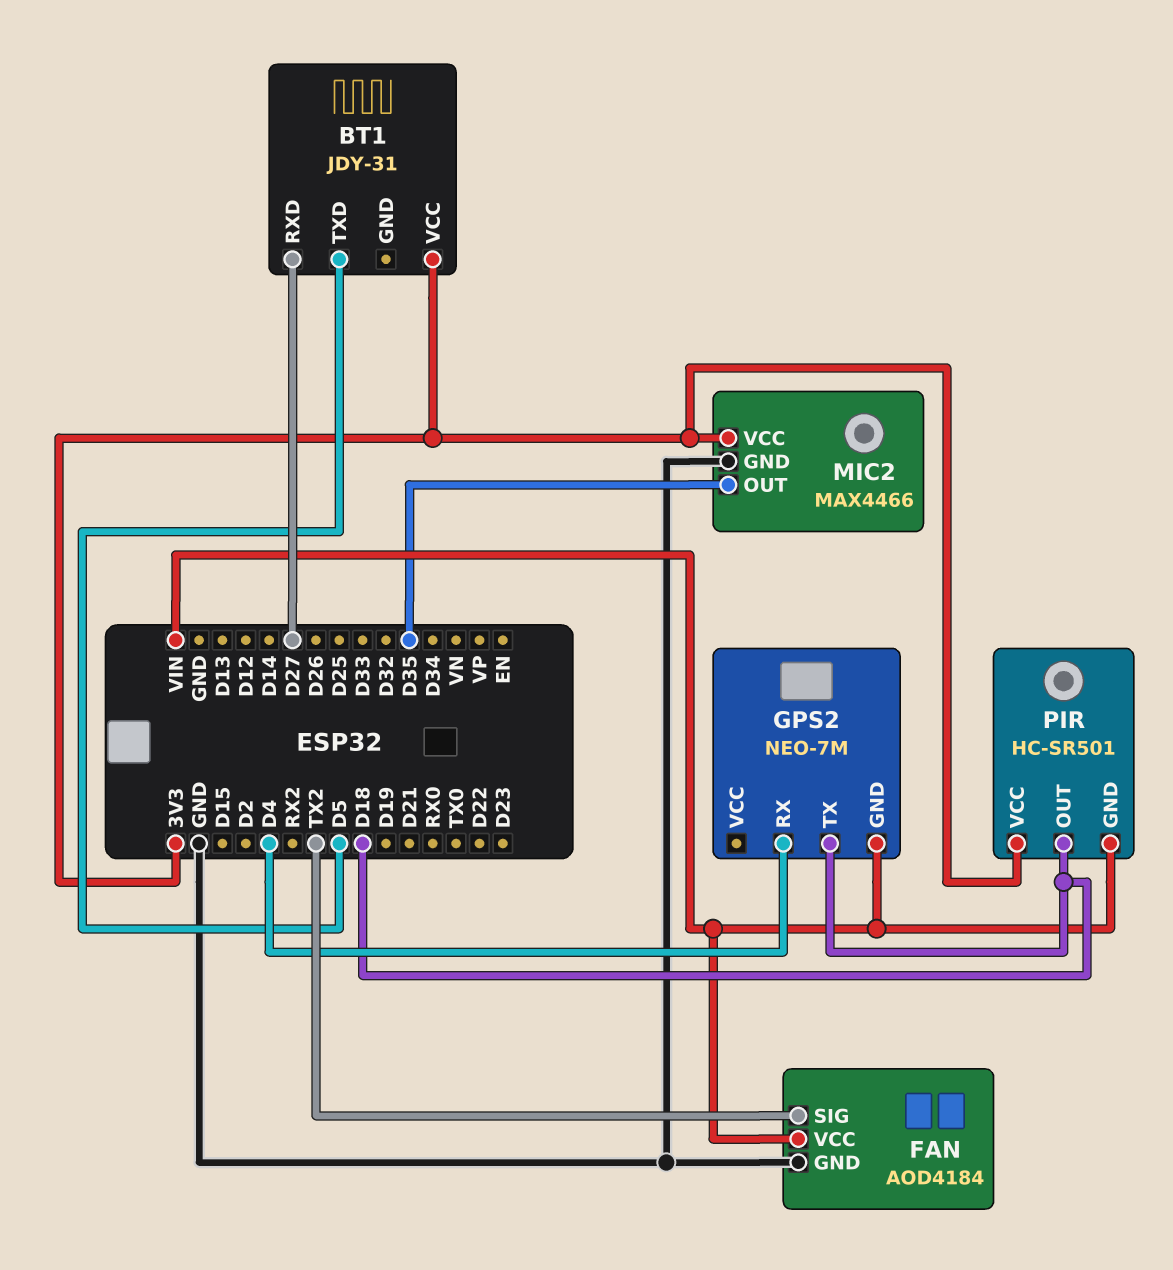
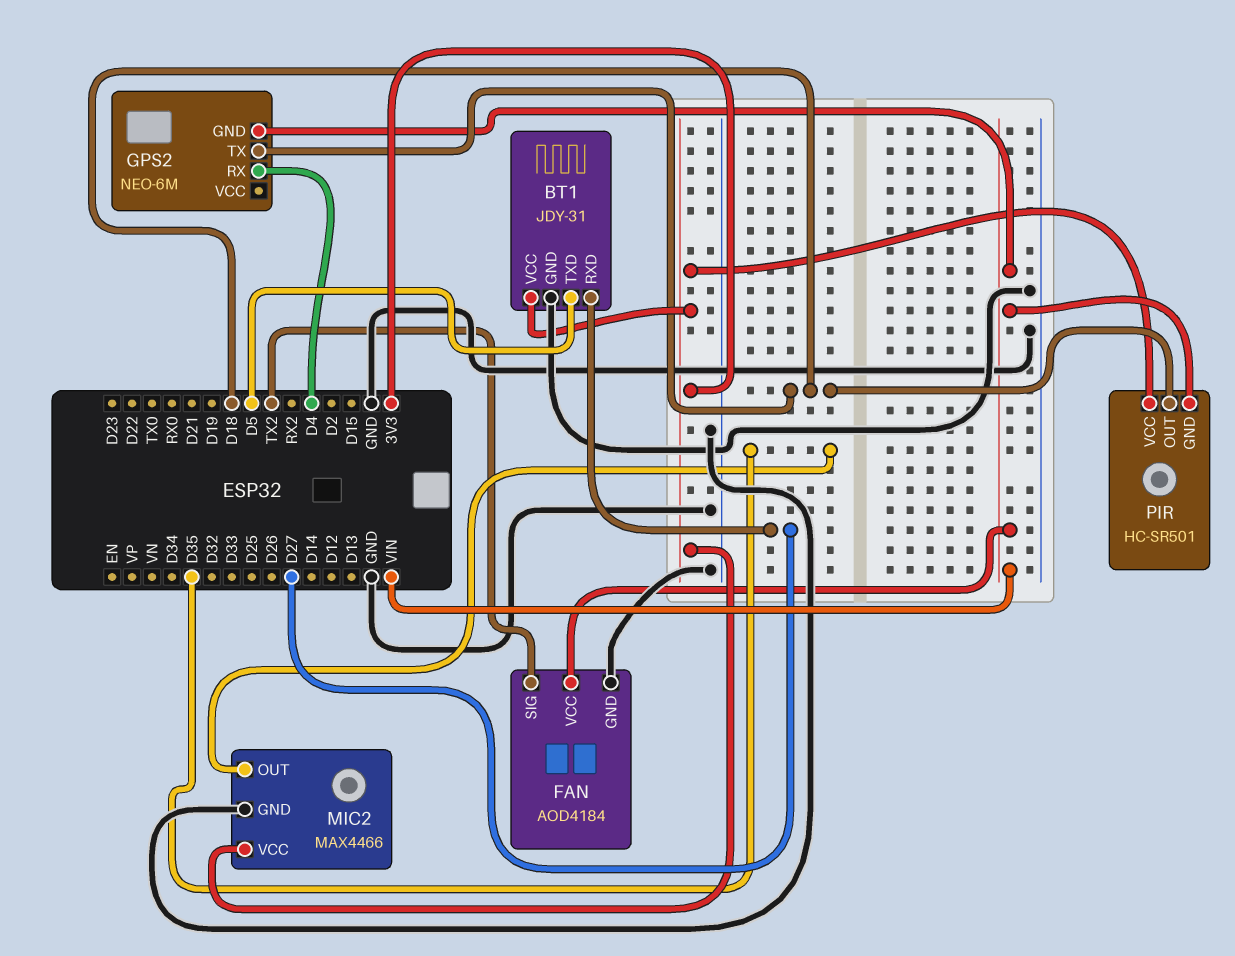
BT1 pin GND: none -> GND
GPS2: NEO-7M -> NEO-6M

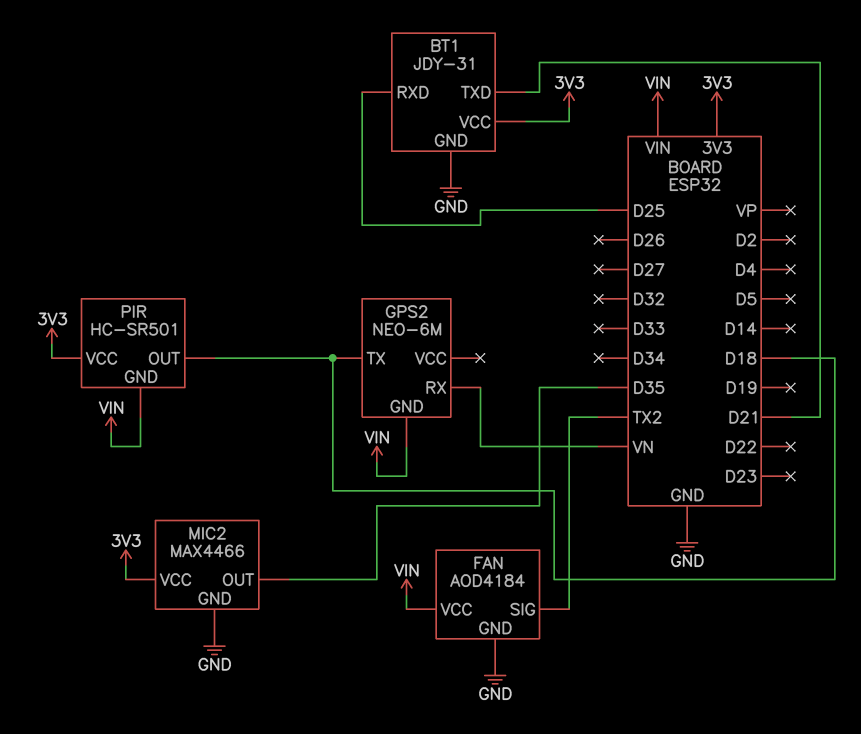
BT1 pin RXD: D27 -> D25
BT1 pin TXD: D5 -> D21
GPS2 pin RX: D4 -> VN

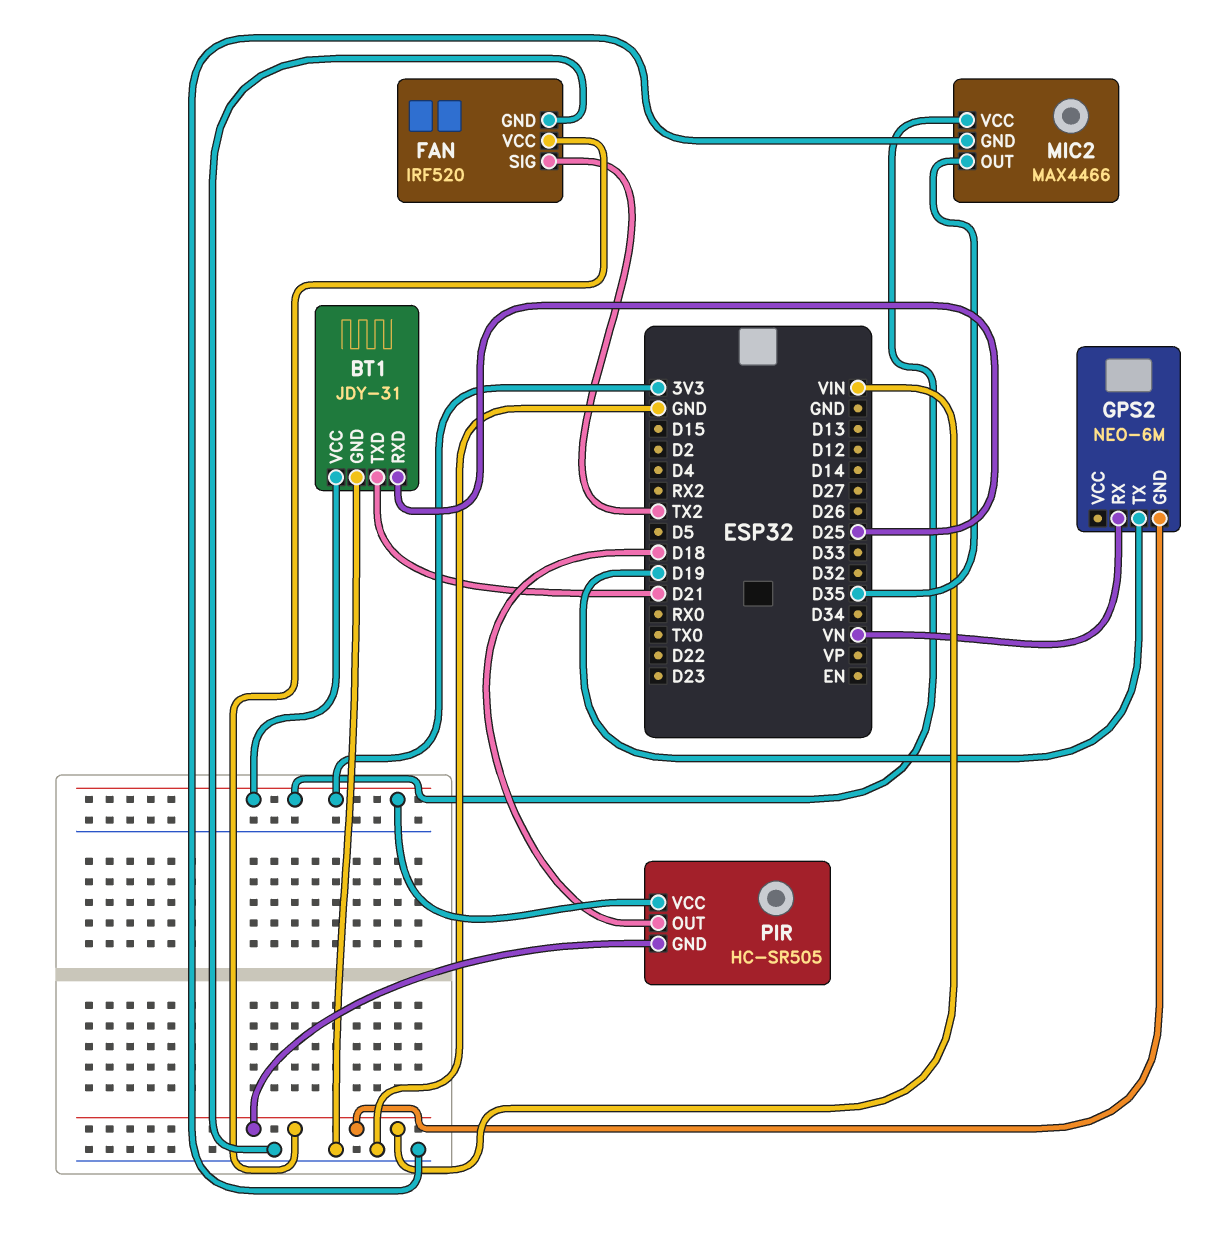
FAN: AOD4184 -> IRF520
GPS2 pin TX: D18 -> D19
PIR: HC-SR501 -> HC-SR505

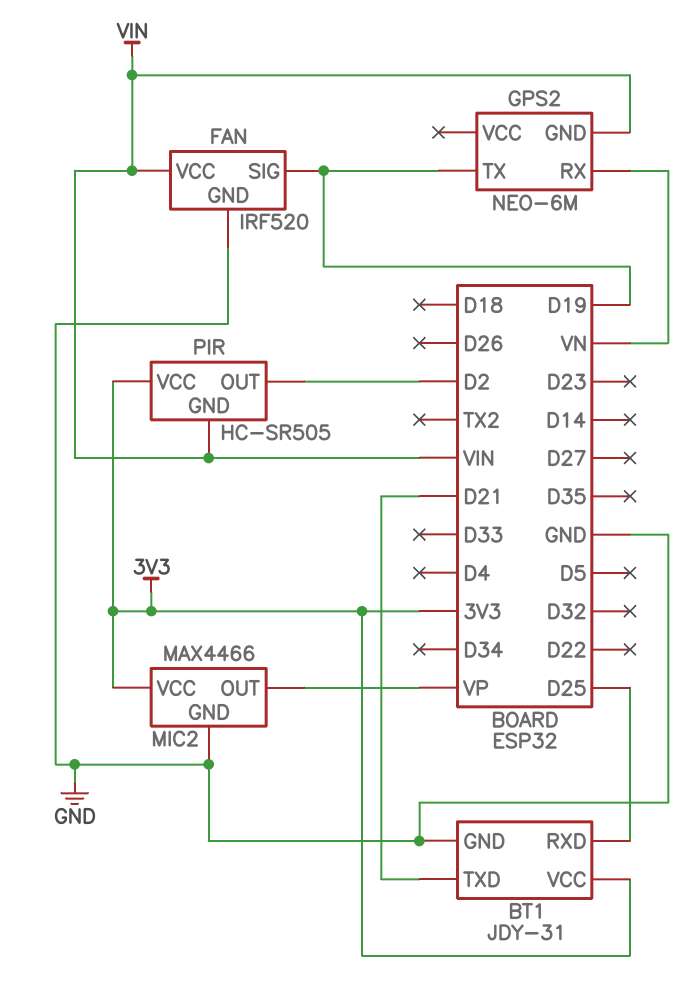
FAN pin SIG: TX2 -> D19
MIC2 pin OUT: D35 -> VP
PIR pin OUT: D18 -> D2

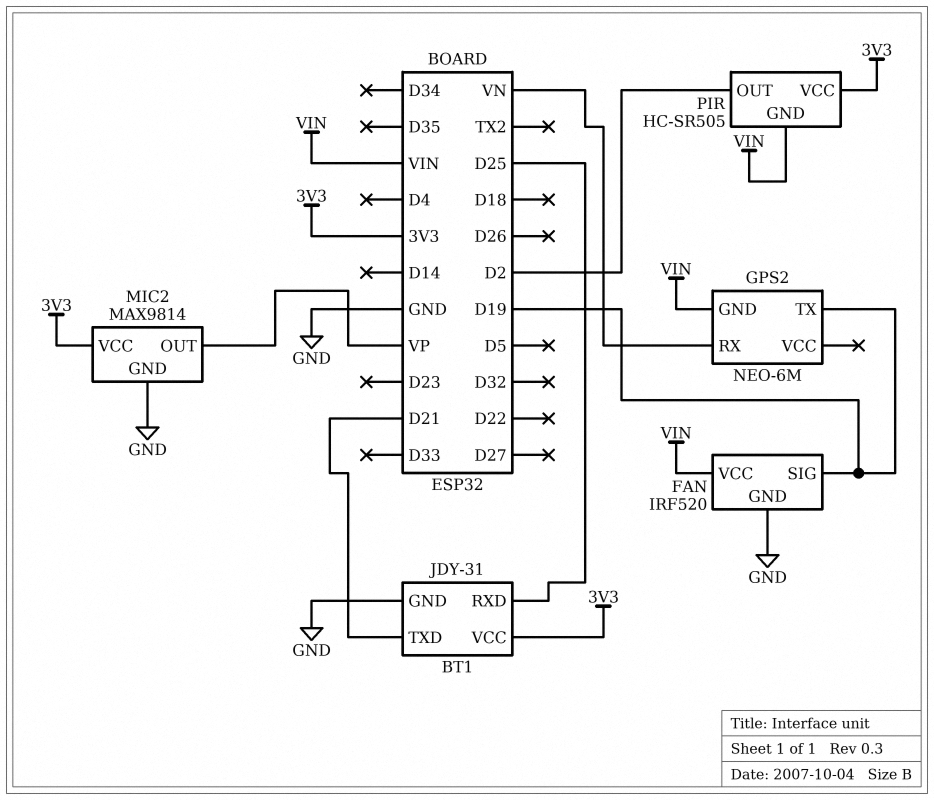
MIC2: MAX4466 -> MAX9814

